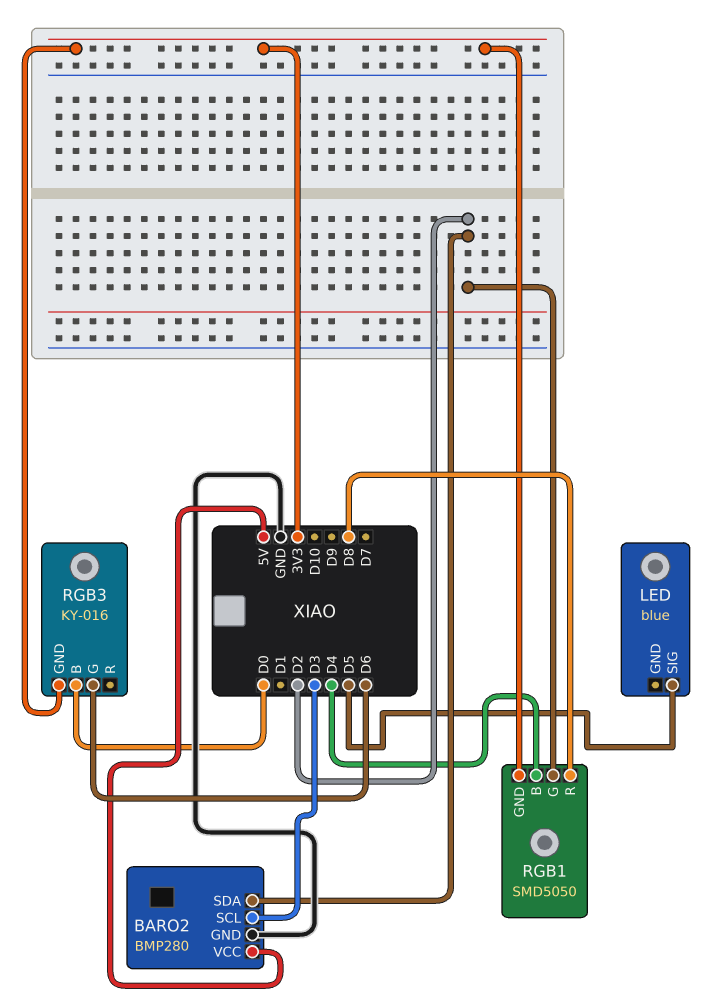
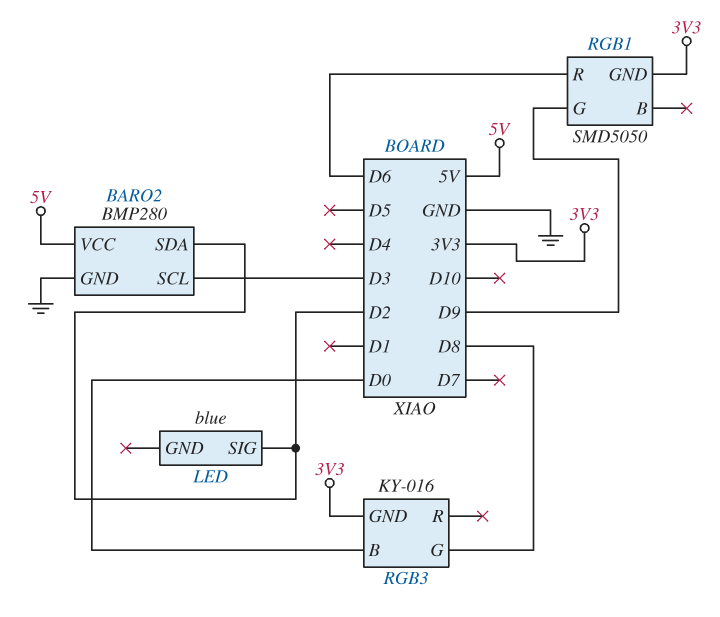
LED pin SIG: D5 -> D2
RGB1 pin B: D4 -> none
RGB1 pin G: D2 -> D9
RGB1 pin R: D8 -> D6
RGB3 pin G: D6 -> D8

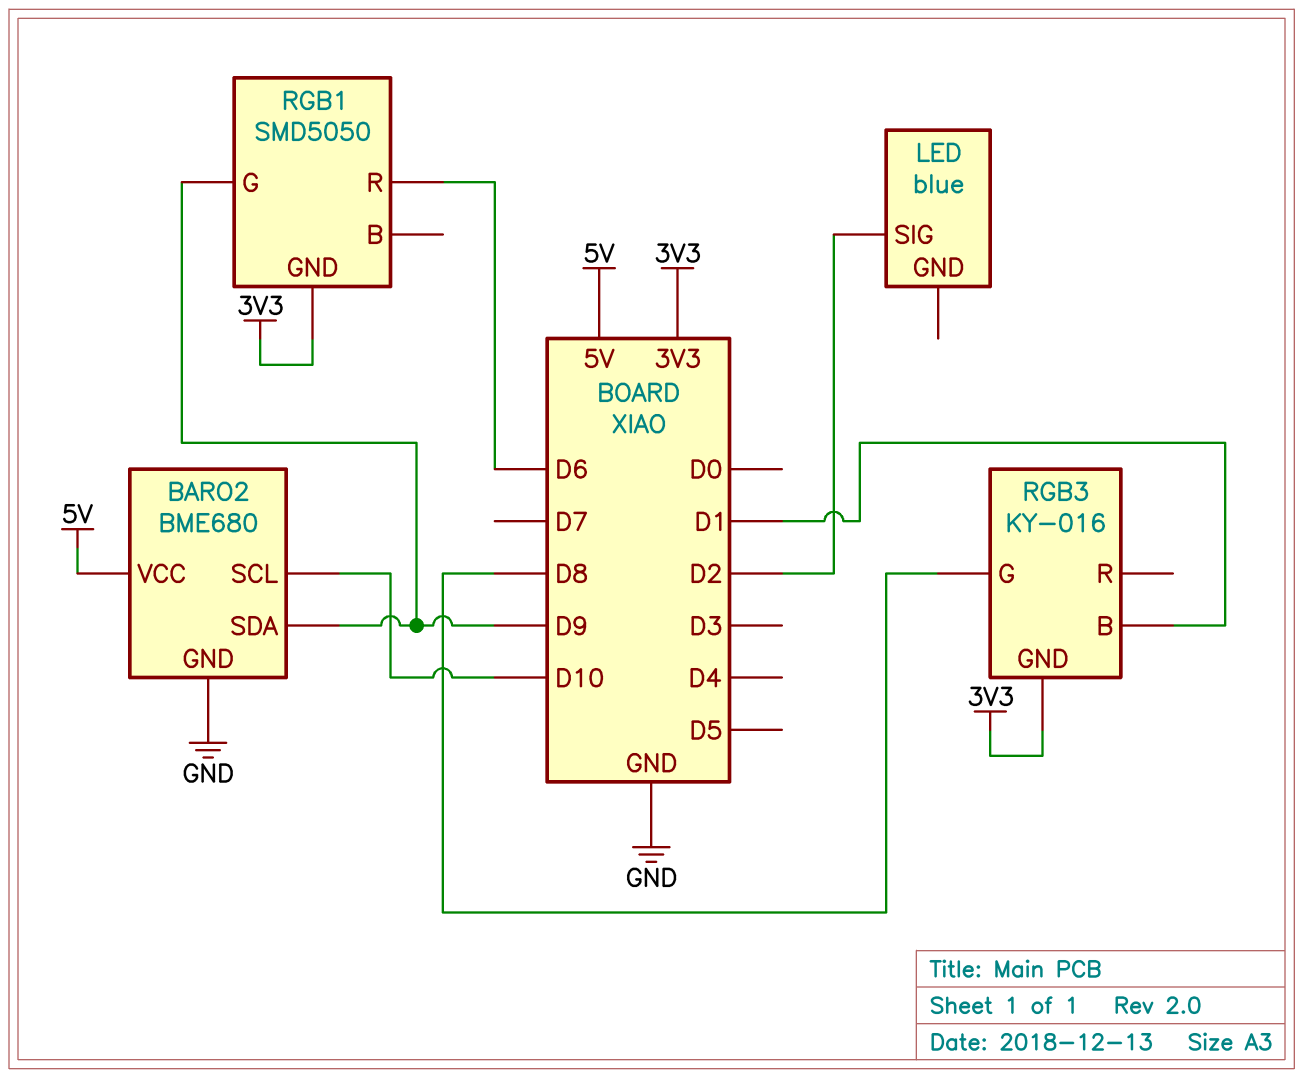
BARO2: BMP280 -> BME680
BARO2 pin SCL: D3 -> D10
BARO2 pin SDA: D2 -> D9
RGB3 pin B: D0 -> D1

